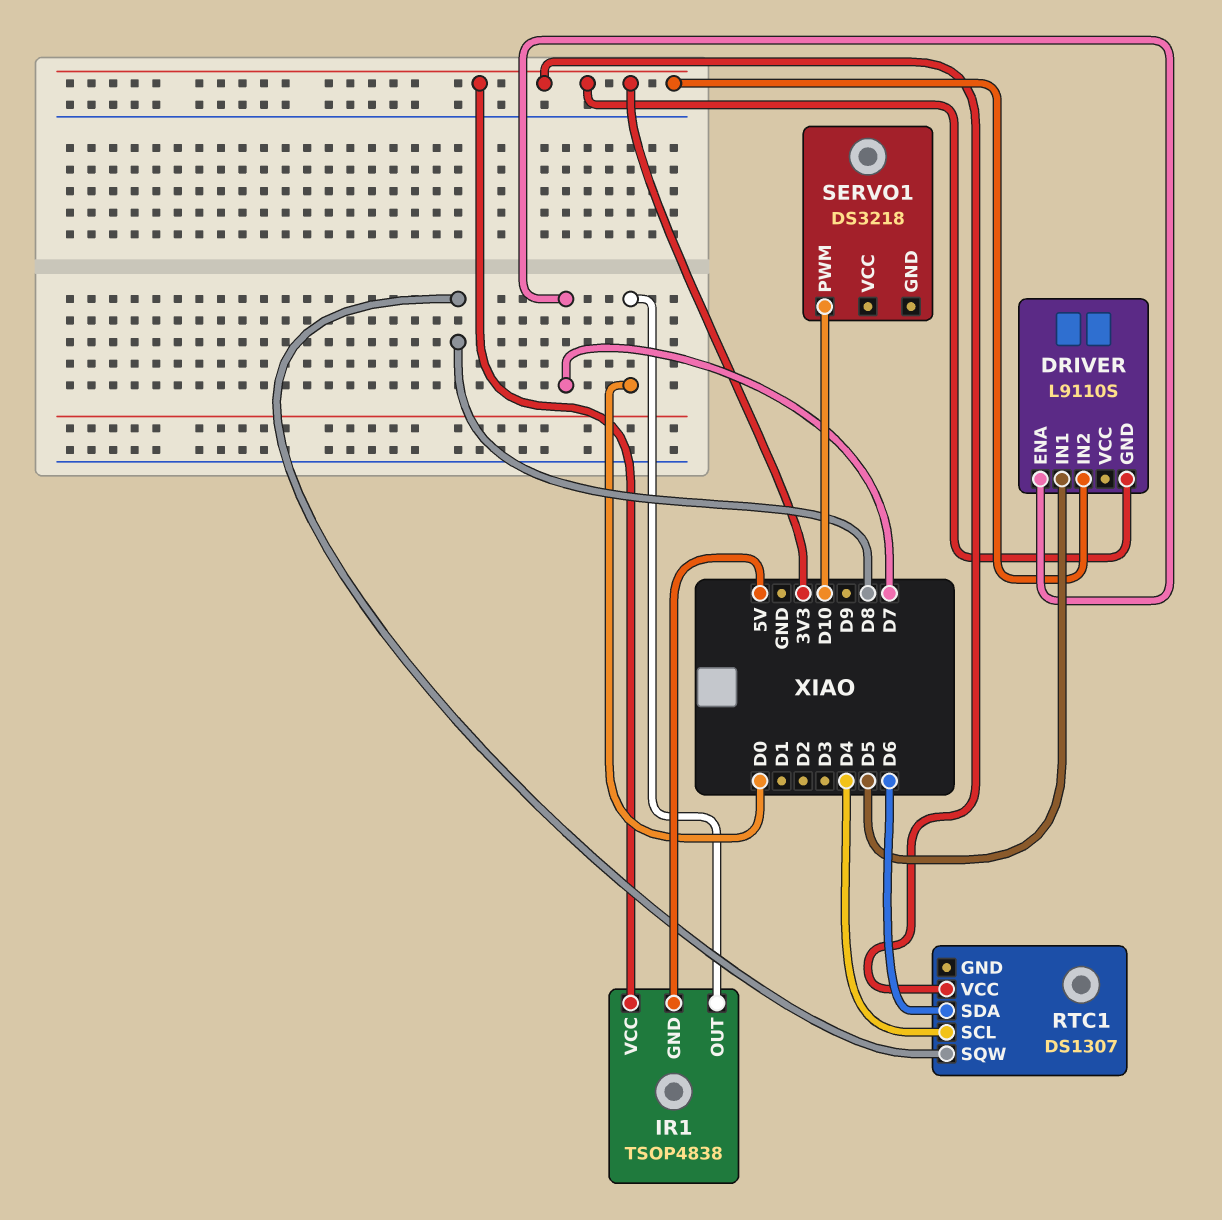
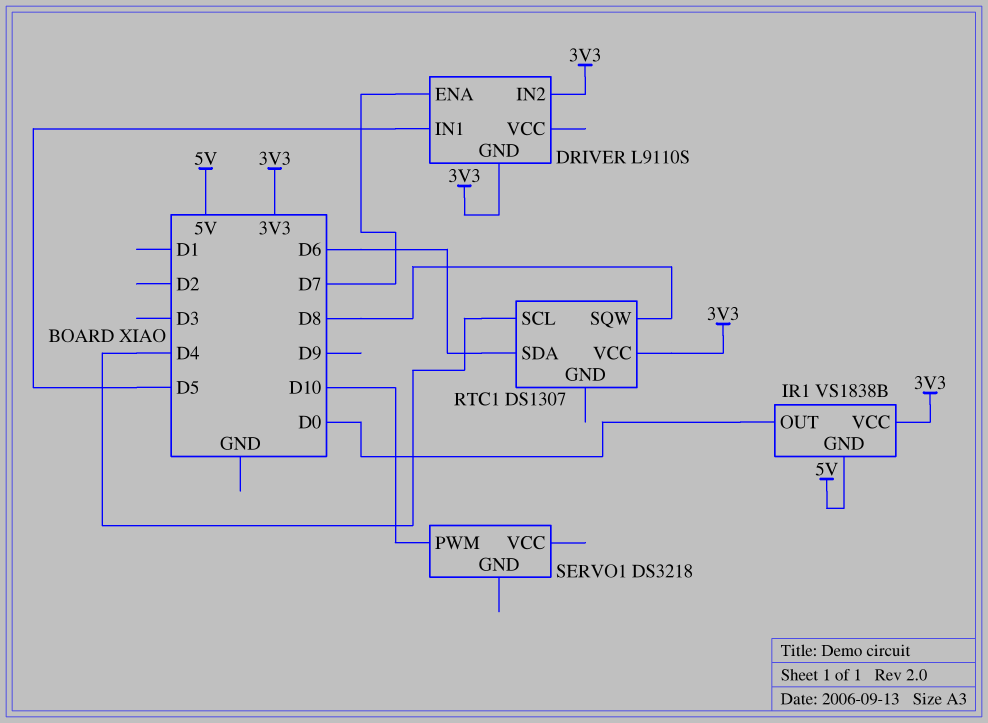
IR1: TSOP4838 -> VS1838B

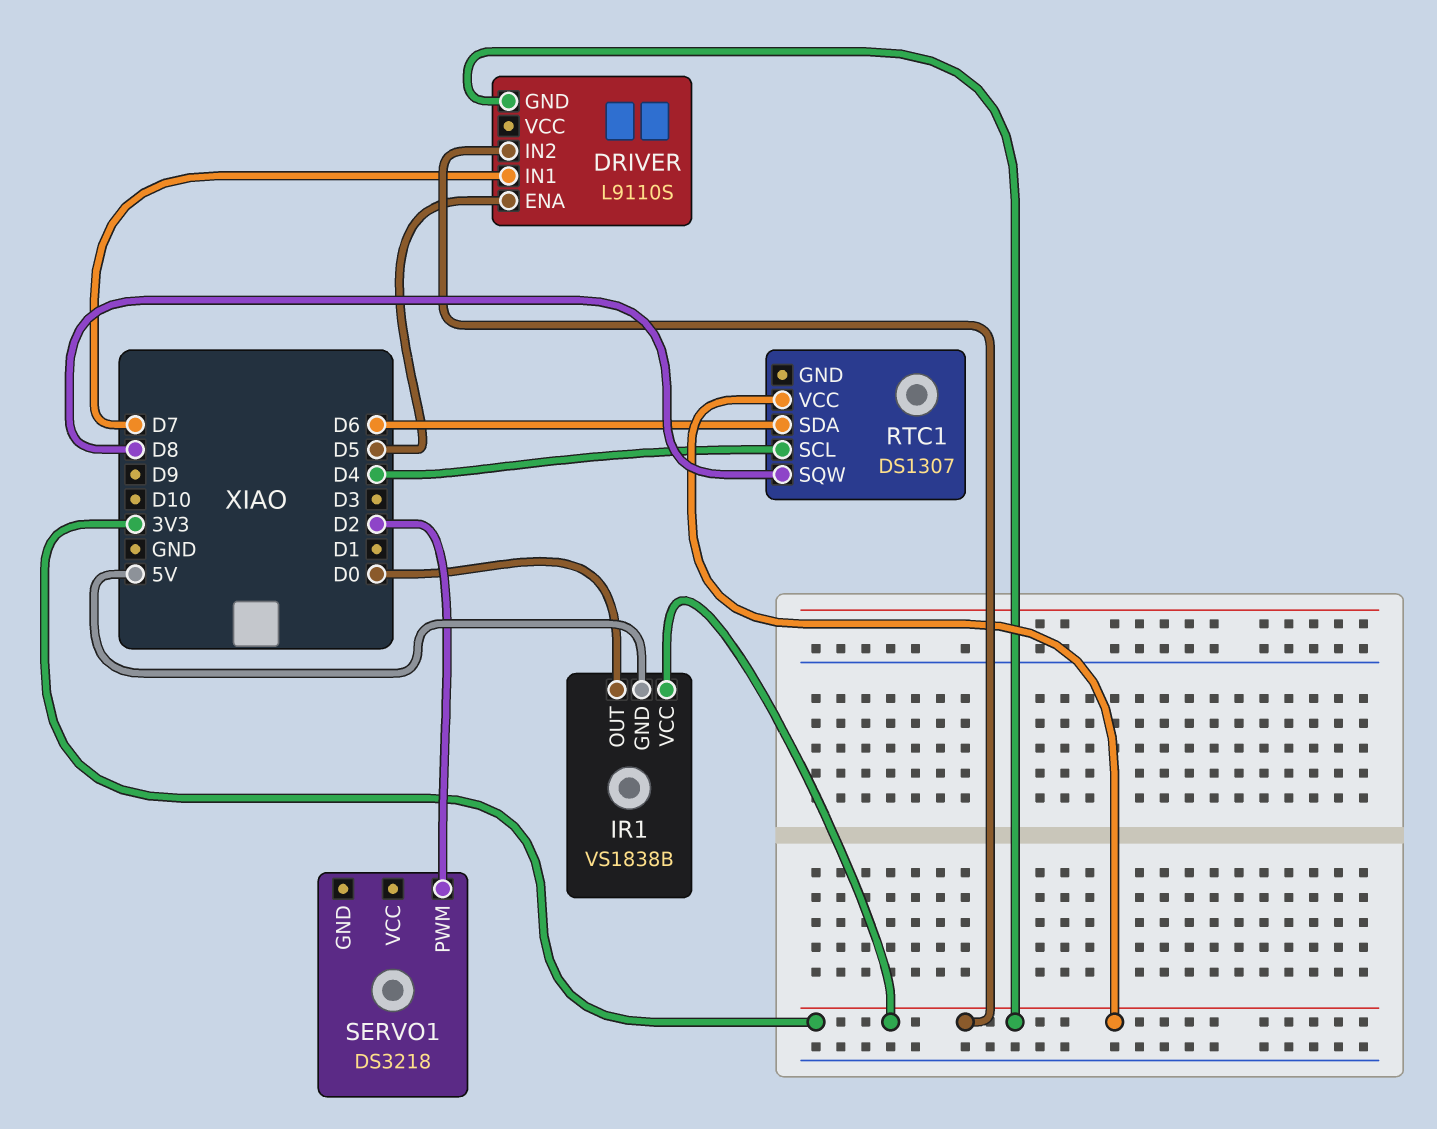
DRIVER pin ENA: D7 -> D5
DRIVER pin IN1: D5 -> D7
SERVO1 pin PWM: D10 -> D2

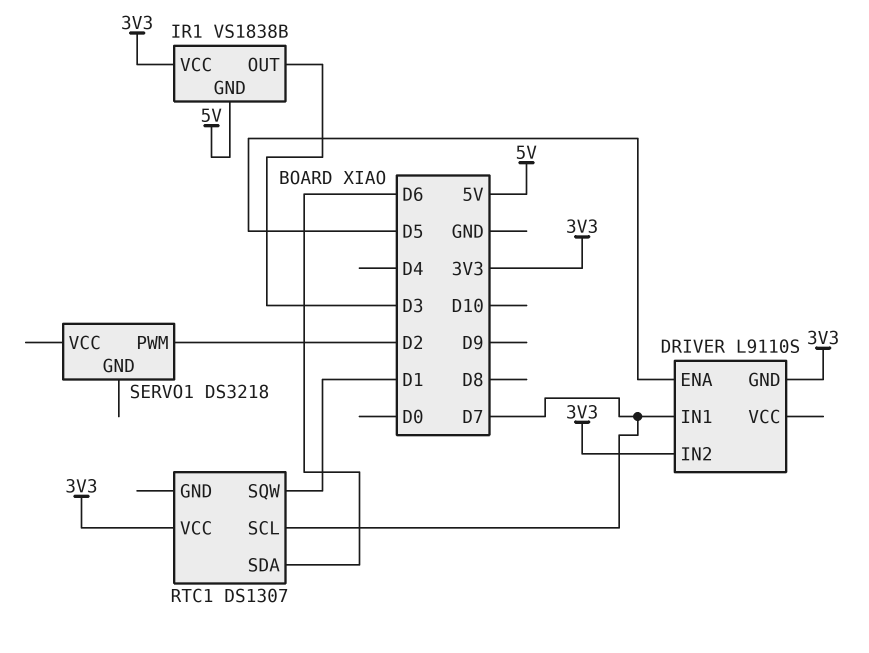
IR1 pin OUT: D0 -> D3
RTC1 pin SCL: D4 -> D7
RTC1 pin SQW: D8 -> D1

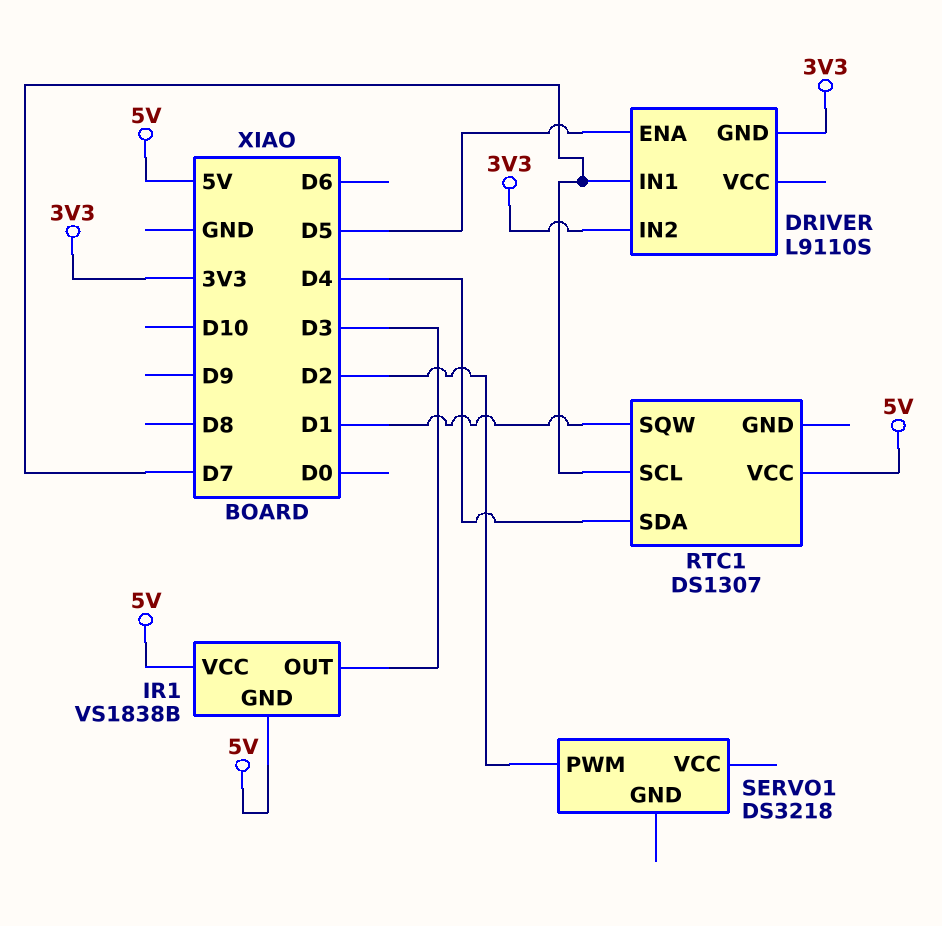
IR1 pin VCC: 3V3 -> 5V
RTC1 pin SDA: D6 -> D4
RTC1 pin VCC: 3V3 -> 5V

